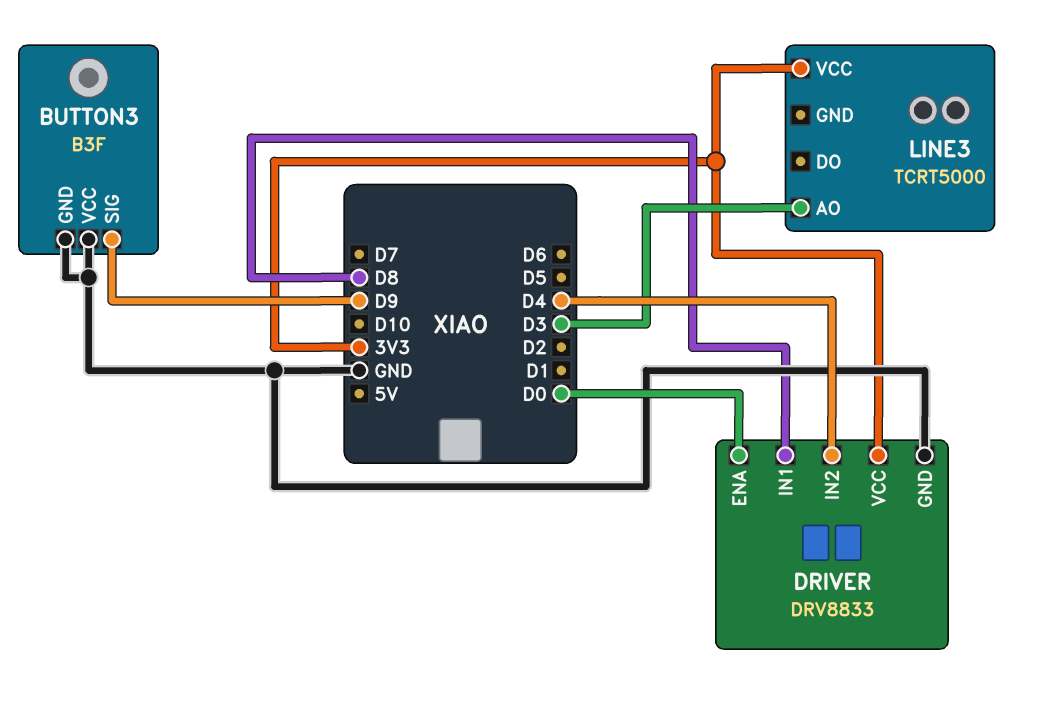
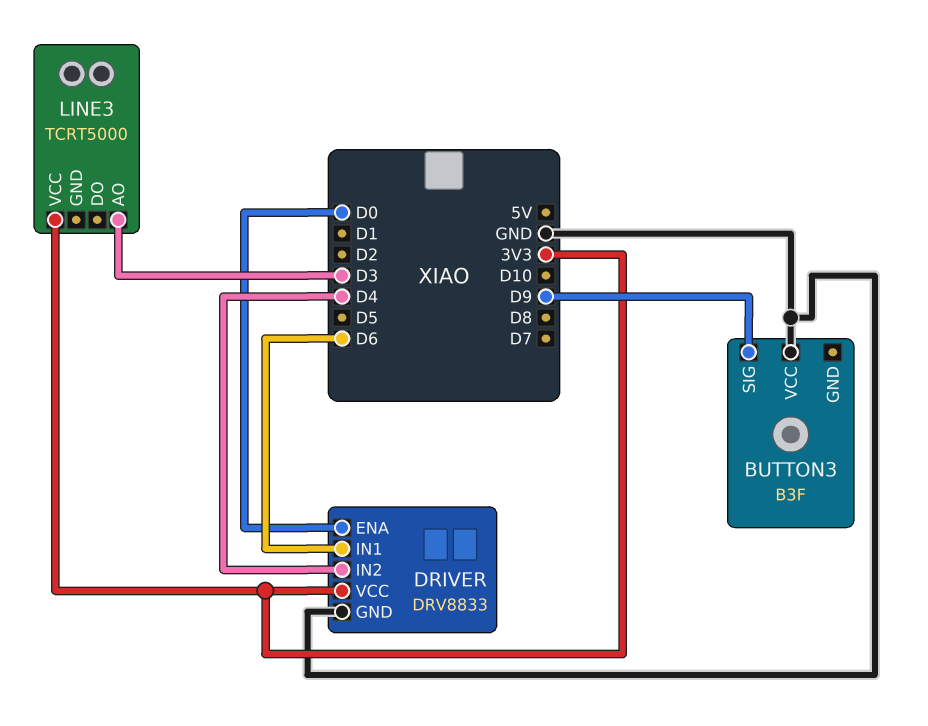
BUTTON3 pin GND: GND -> none
DRIVER pin IN1: D8 -> D6

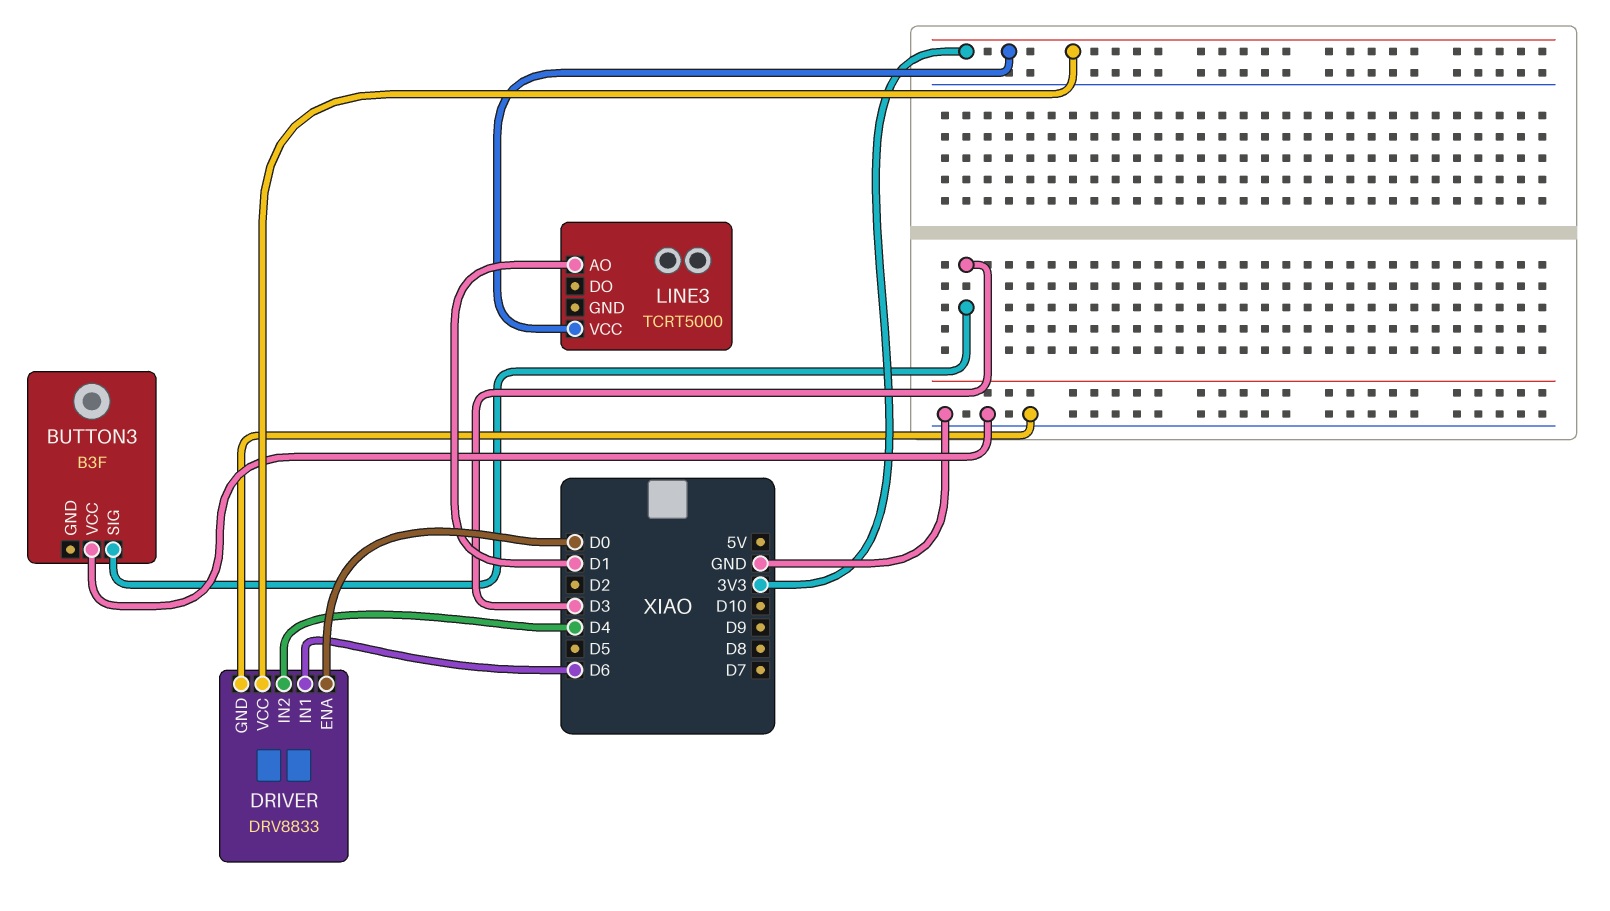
BUTTON3 pin SIG: D9 -> D3
LINE3 pin AO: D3 -> D1

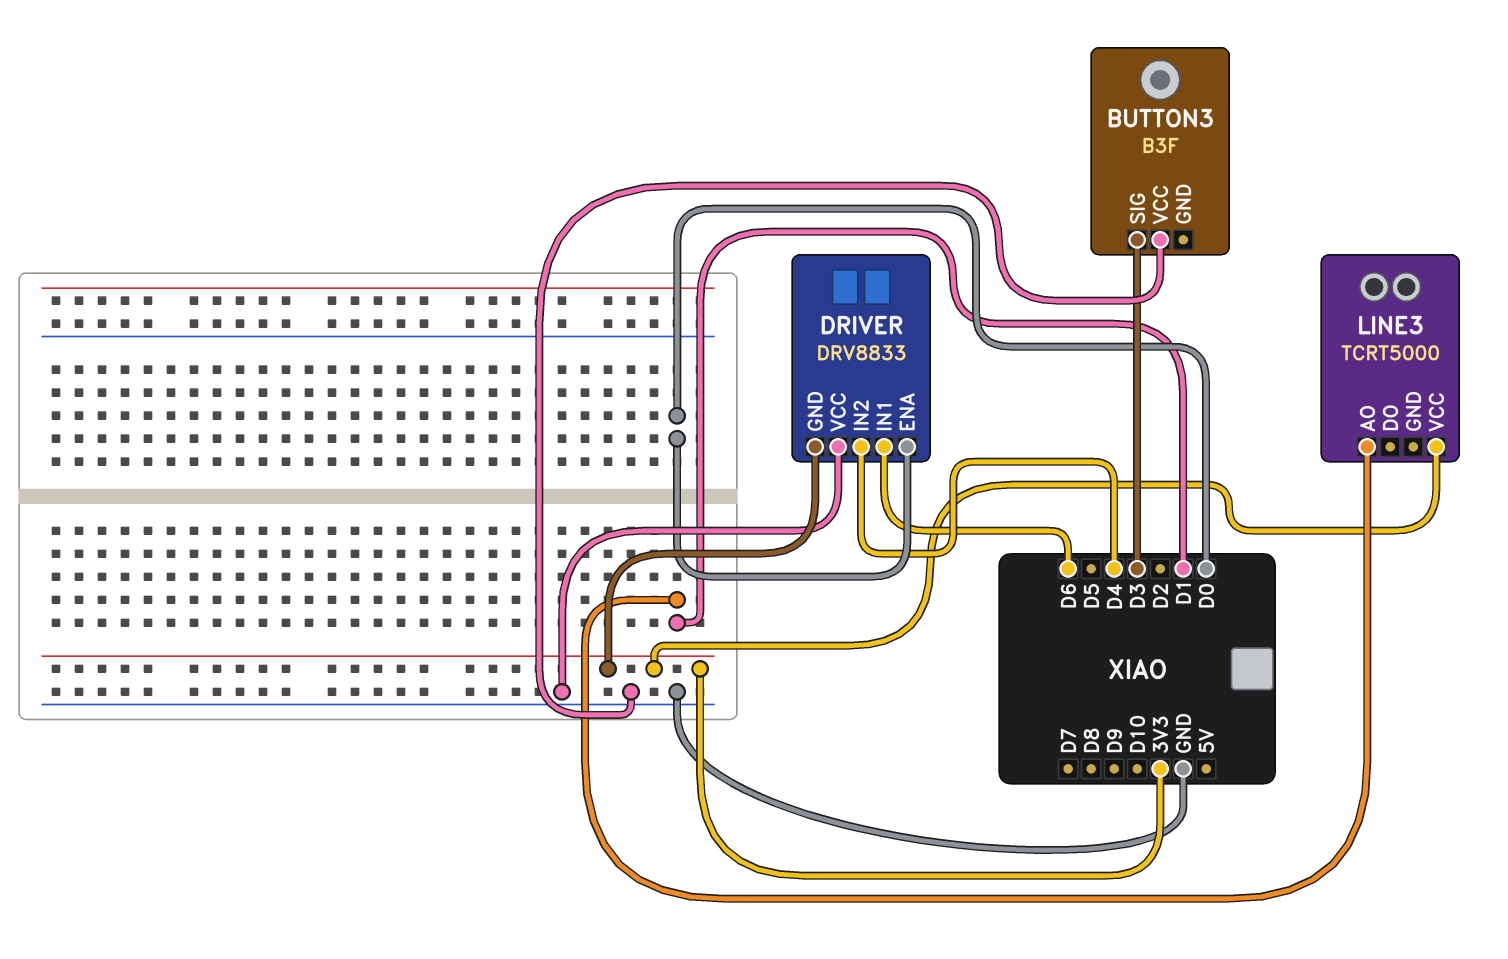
DRIVER pin GND: GND -> 3V3
DRIVER pin VCC: 3V3 -> GND

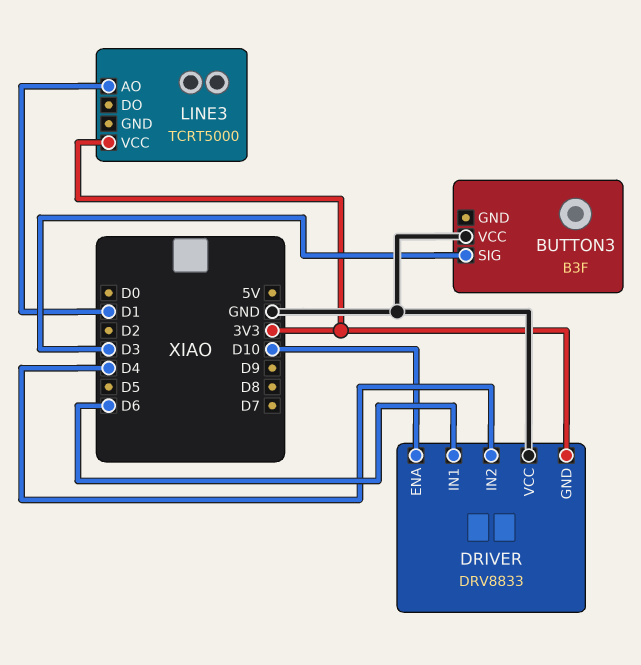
DRIVER pin ENA: D0 -> D10

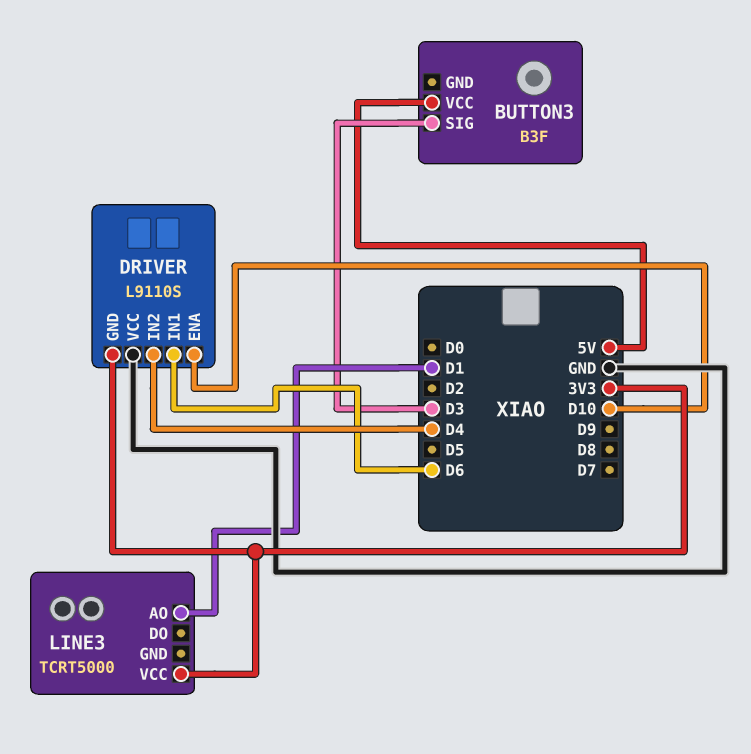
BUTTON3 pin VCC: GND -> 5V
DRIVER: DRV8833 -> L9110S

